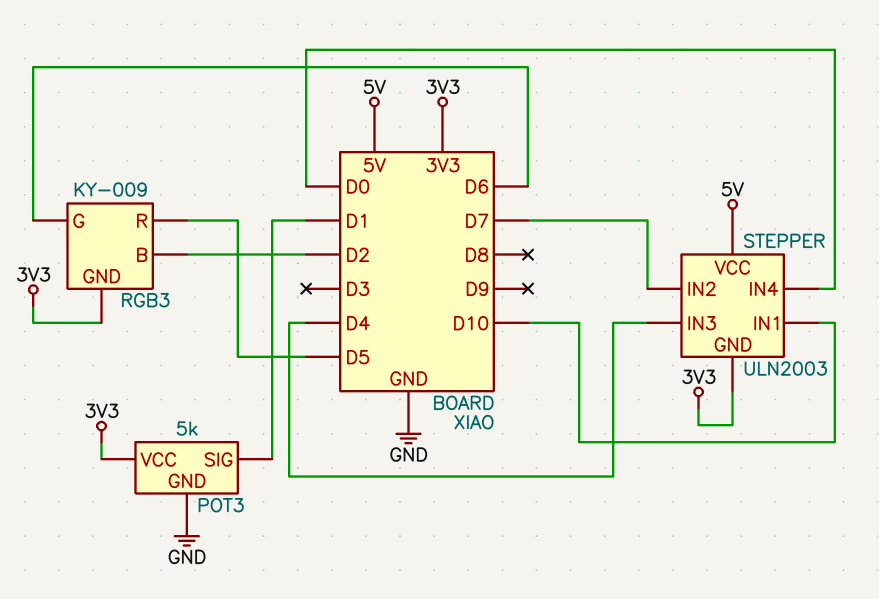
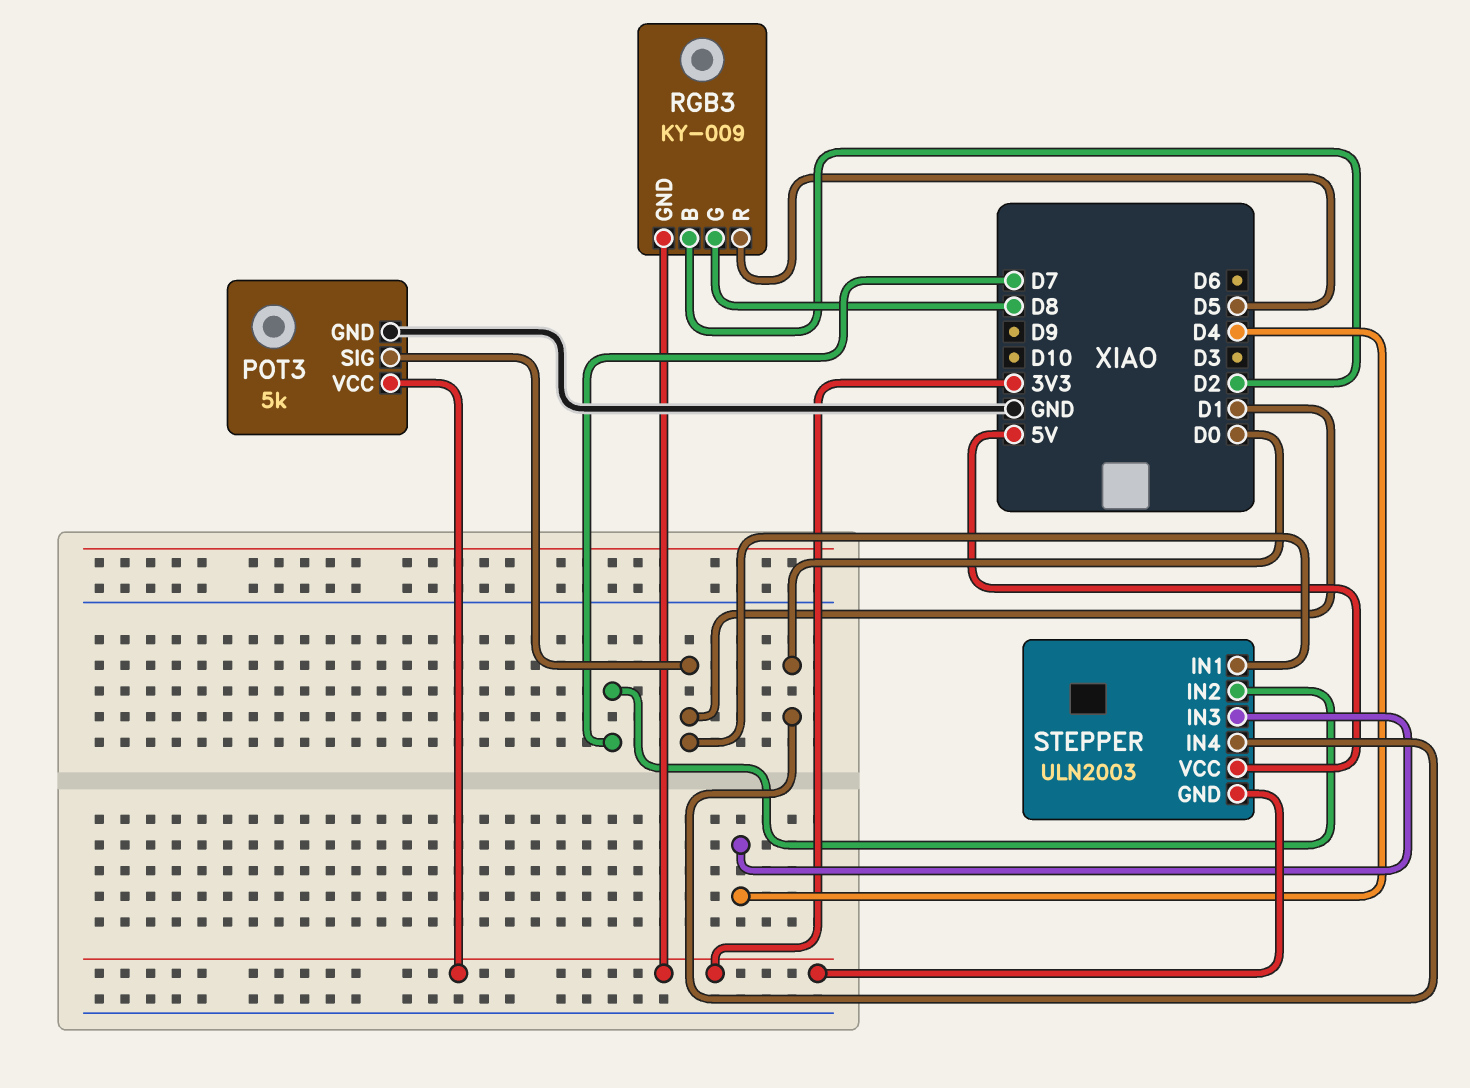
RGB3 pin G: D6 -> D8
STEPPER pin IN1: D10 -> D1

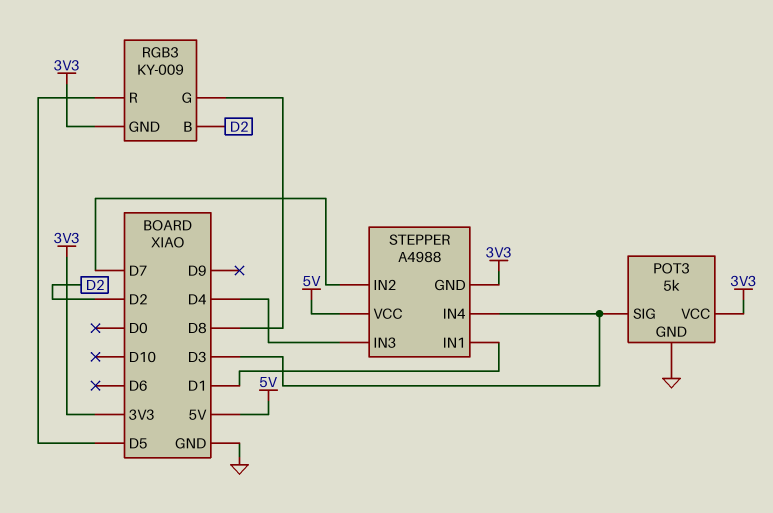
POT3 pin SIG: D1 -> D3
STEPPER: ULN2003 -> A4988
STEPPER pin IN4: D0 -> D3

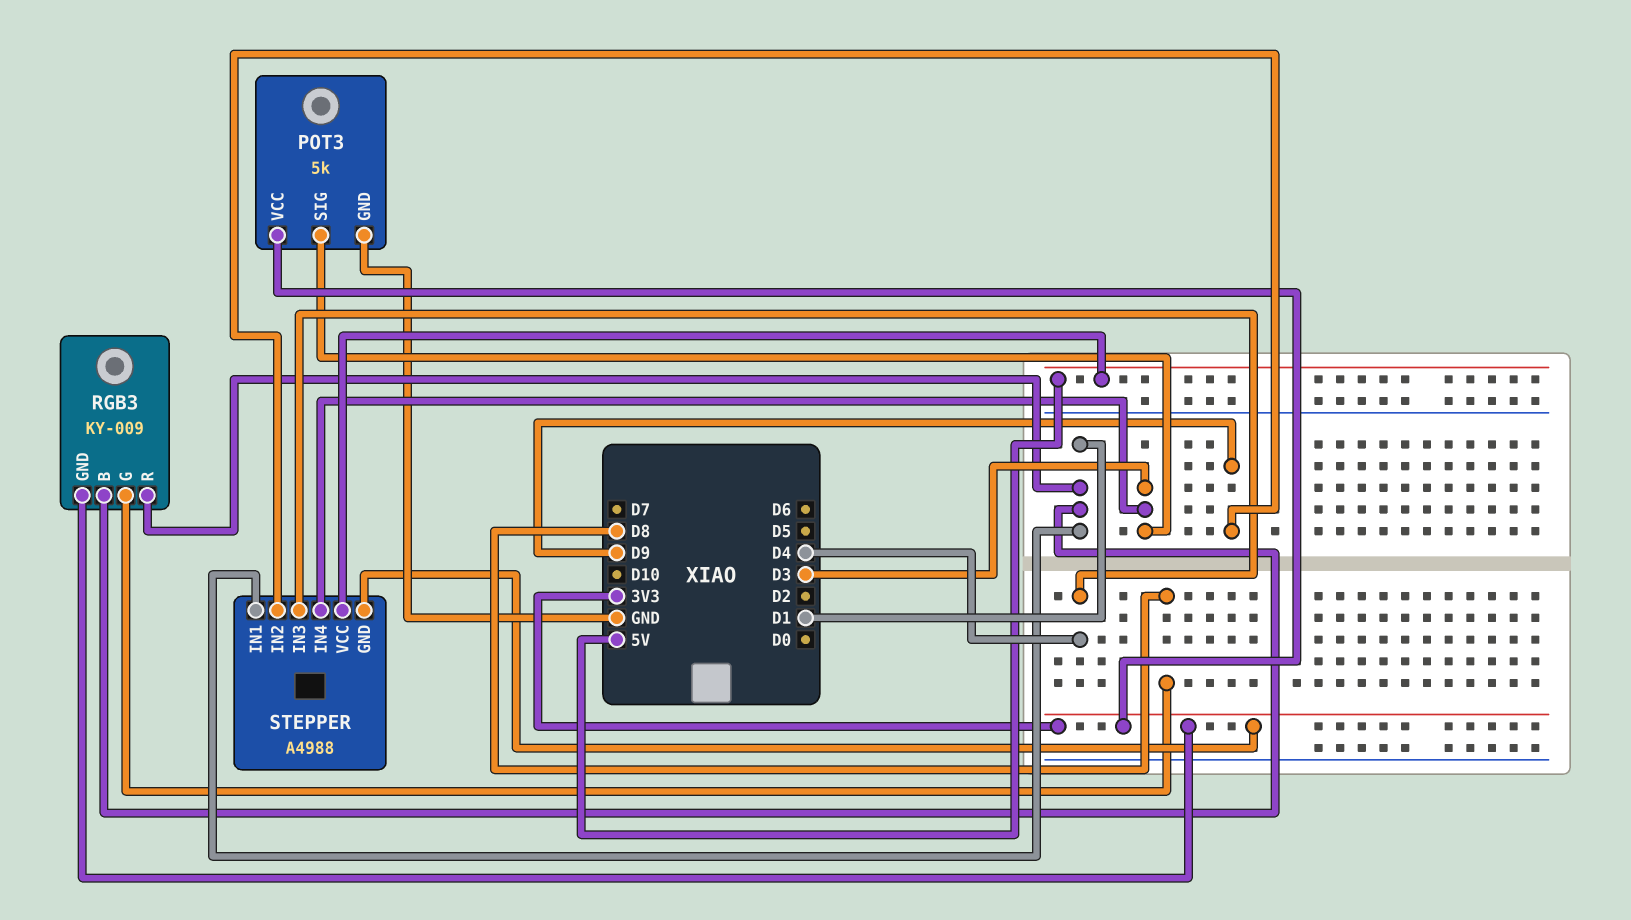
RGB3 pin B: D2 -> D1
RGB3 pin R: D5 -> D1
STEPPER pin IN2: D7 -> D9

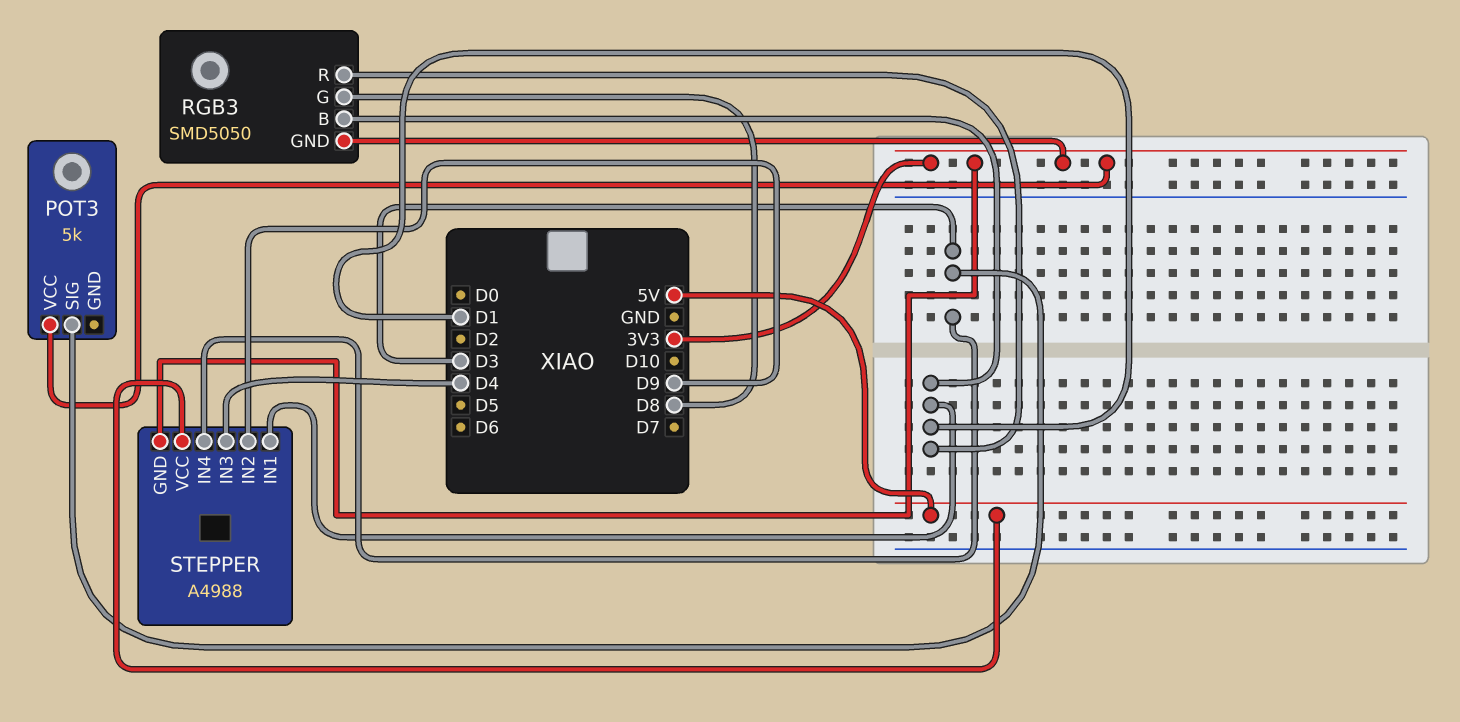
POT3 pin GND: GND -> none
RGB3: KY-009 -> SMD5050

